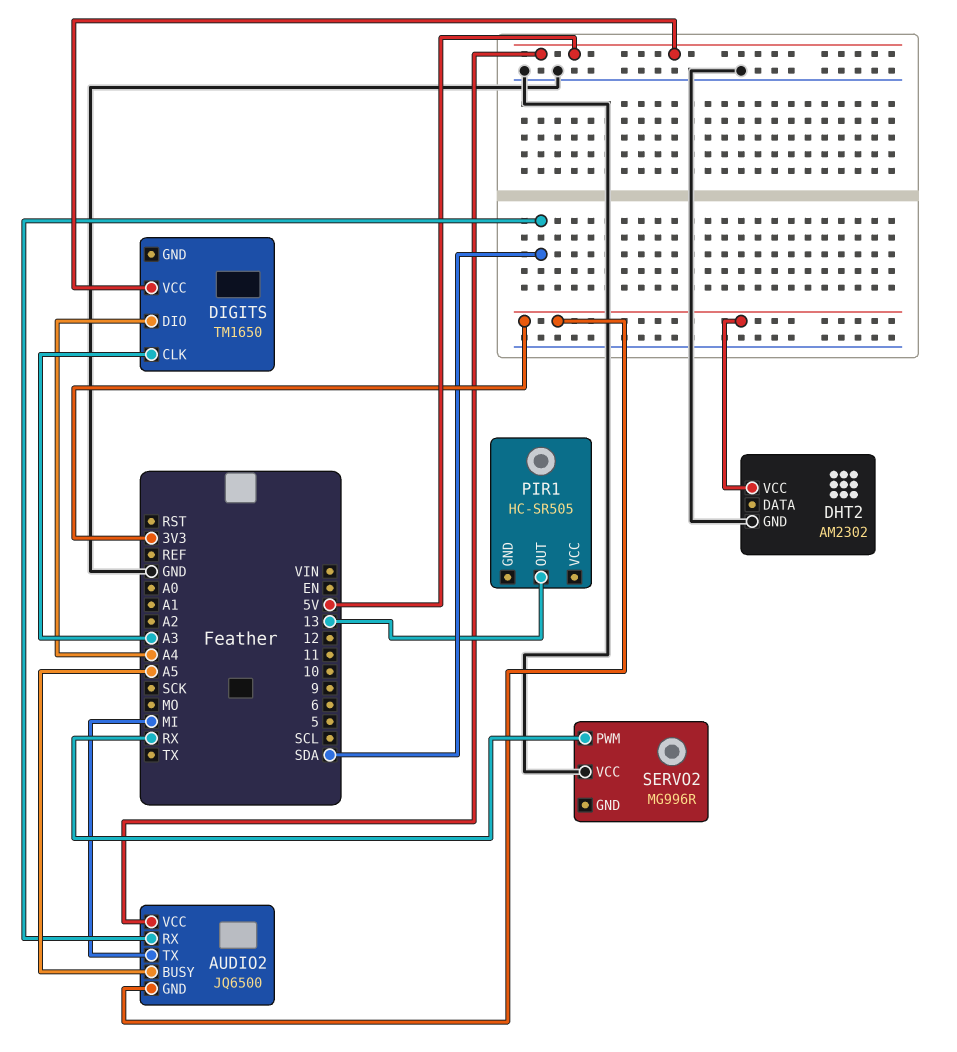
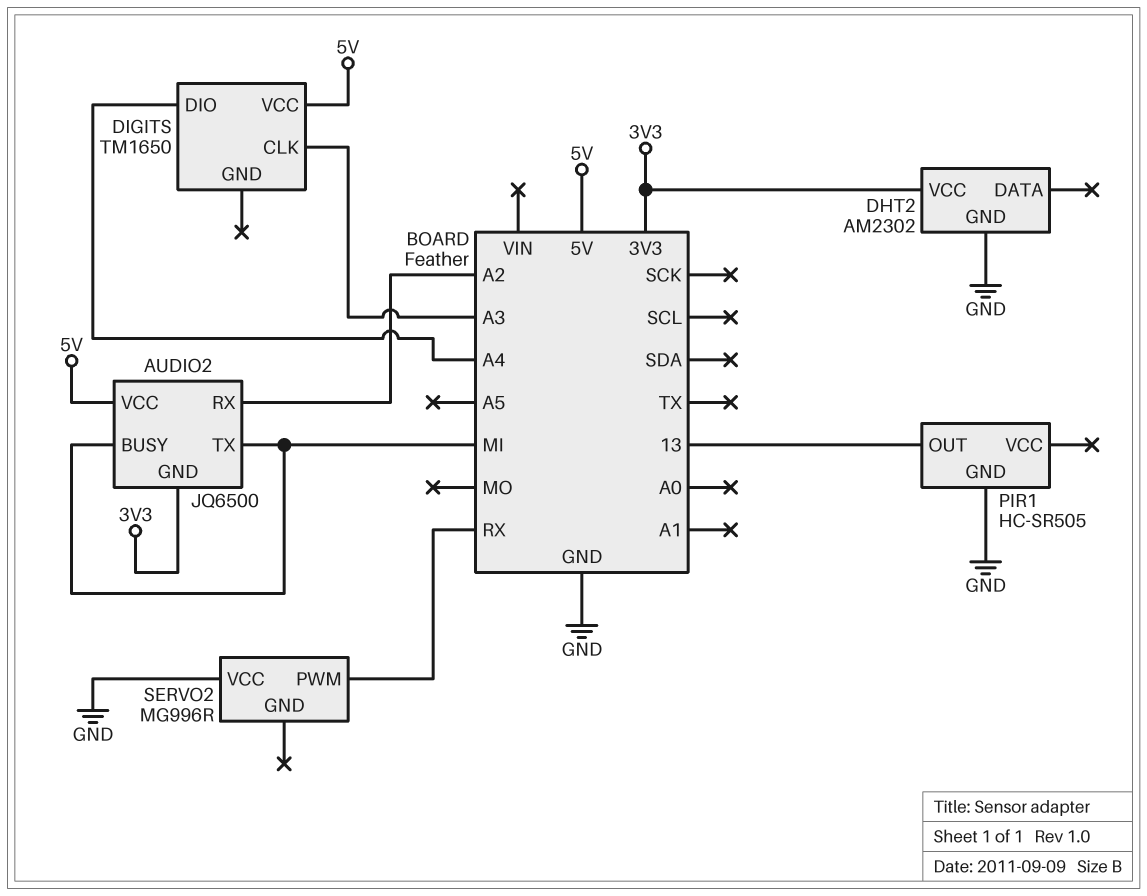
AUDIO2 pin BUSY: A5 -> MI
AUDIO2 pin RX: SDA -> A2
PIR1 pin GND: none -> GND

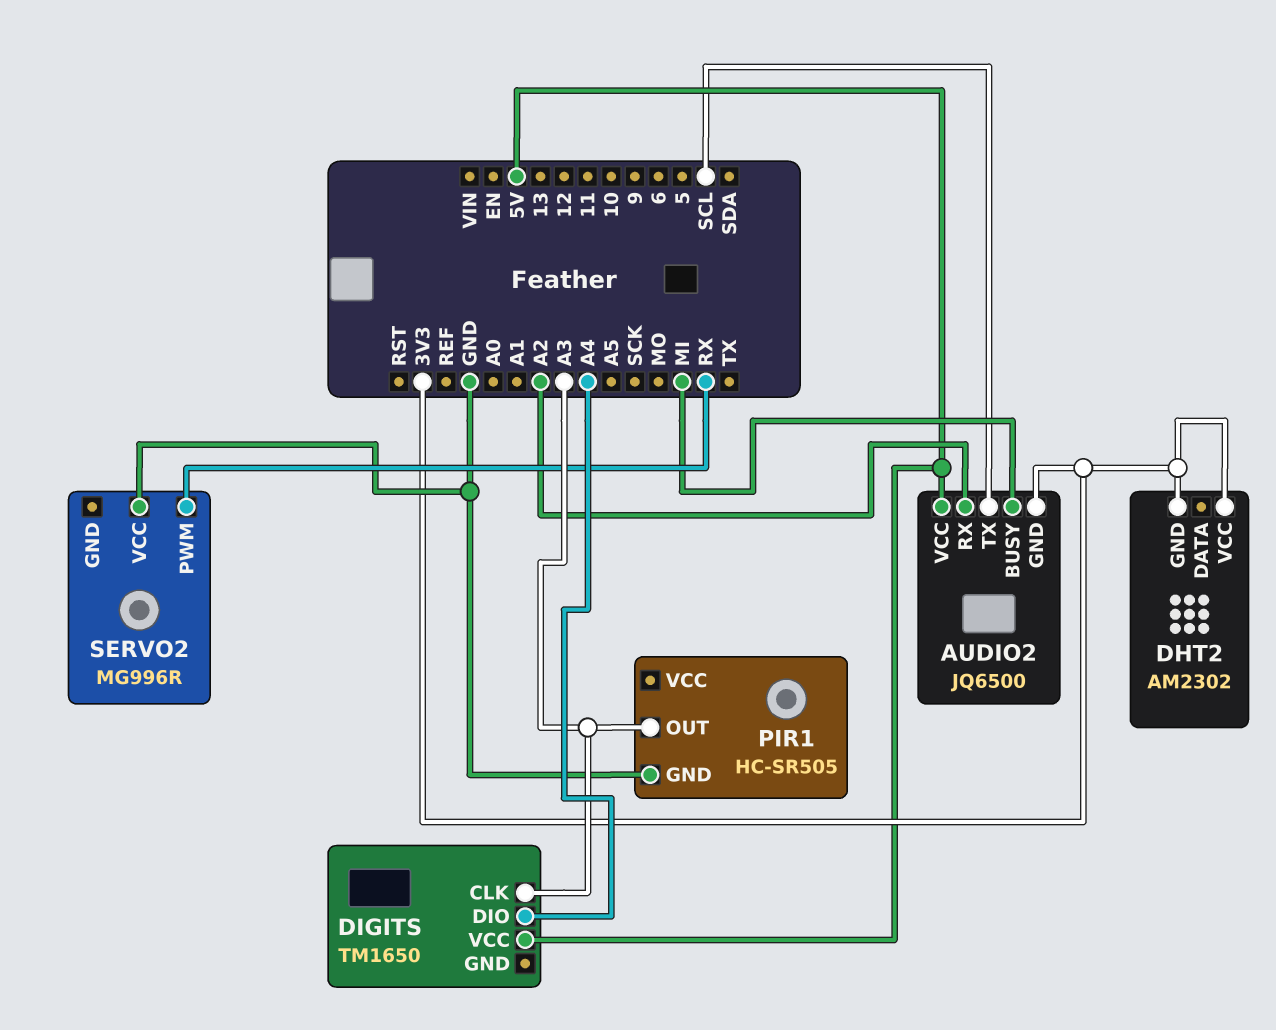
AUDIO2 pin TX: MI -> SCL
DHT2 pin GND: GND -> 3V3
PIR1 pin OUT: 13 -> A3

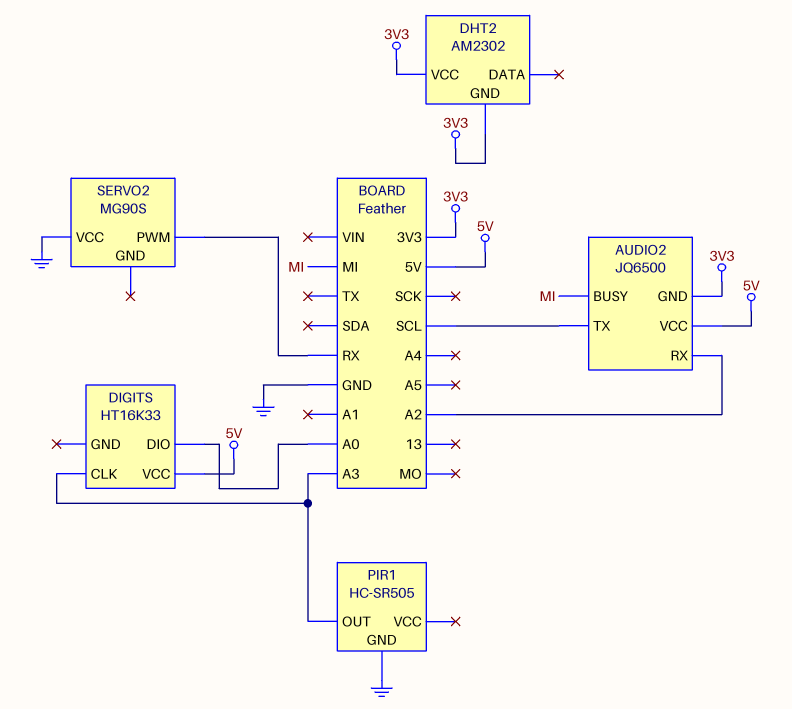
DIGITS: TM1650 -> HT16K33
DIGITS pin DIO: A4 -> A0
SERVO2: MG996R -> MG90S

